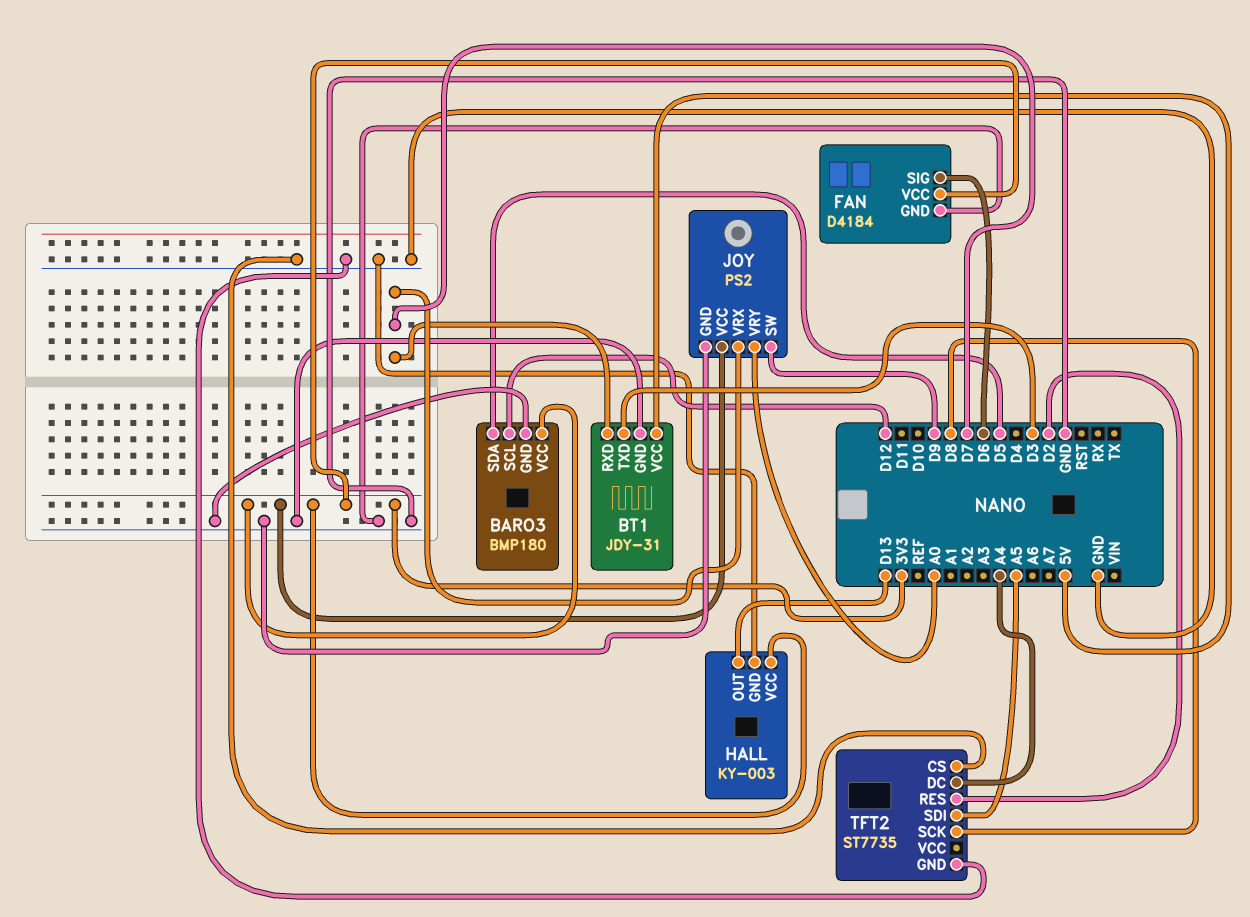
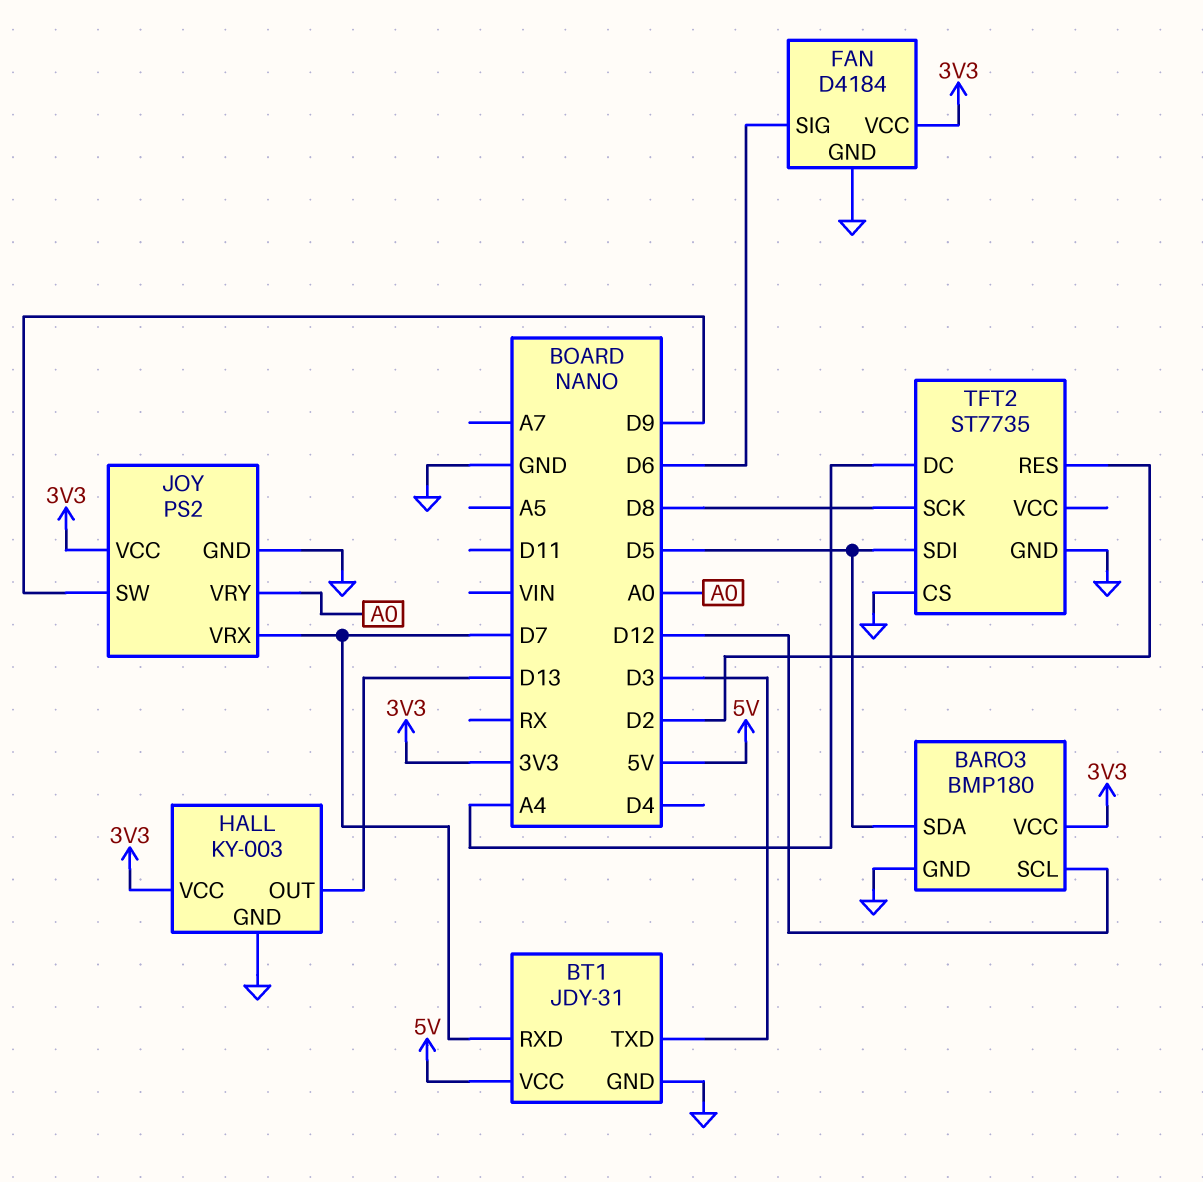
TFT2 pin SDI: A5 -> D5

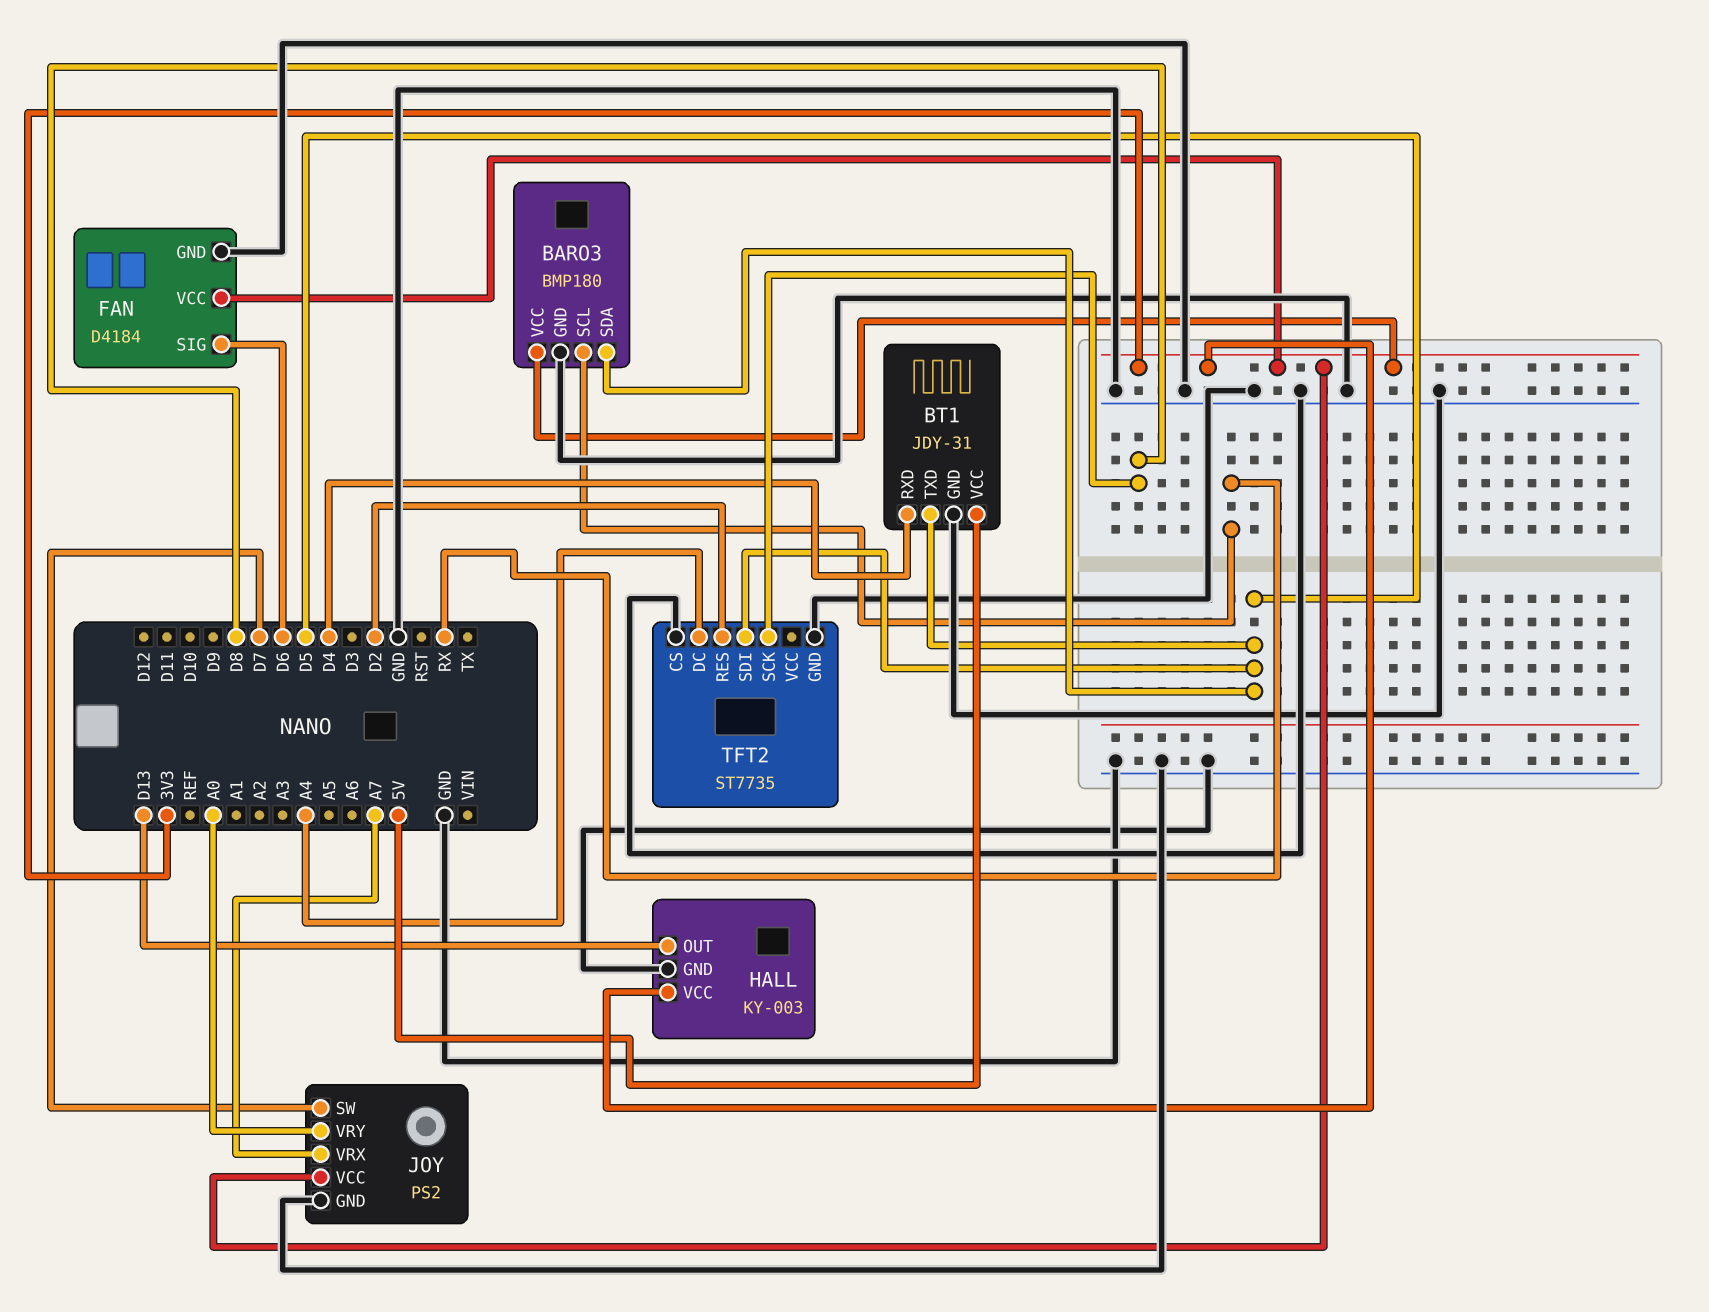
BARO3 pin SCL: D12 -> RX
BT1 pin RXD: D7 -> D4
BT1 pin TXD: D3 -> D5
JOY pin SW: D9 -> D7
JOY pin VRX: D7 -> A7

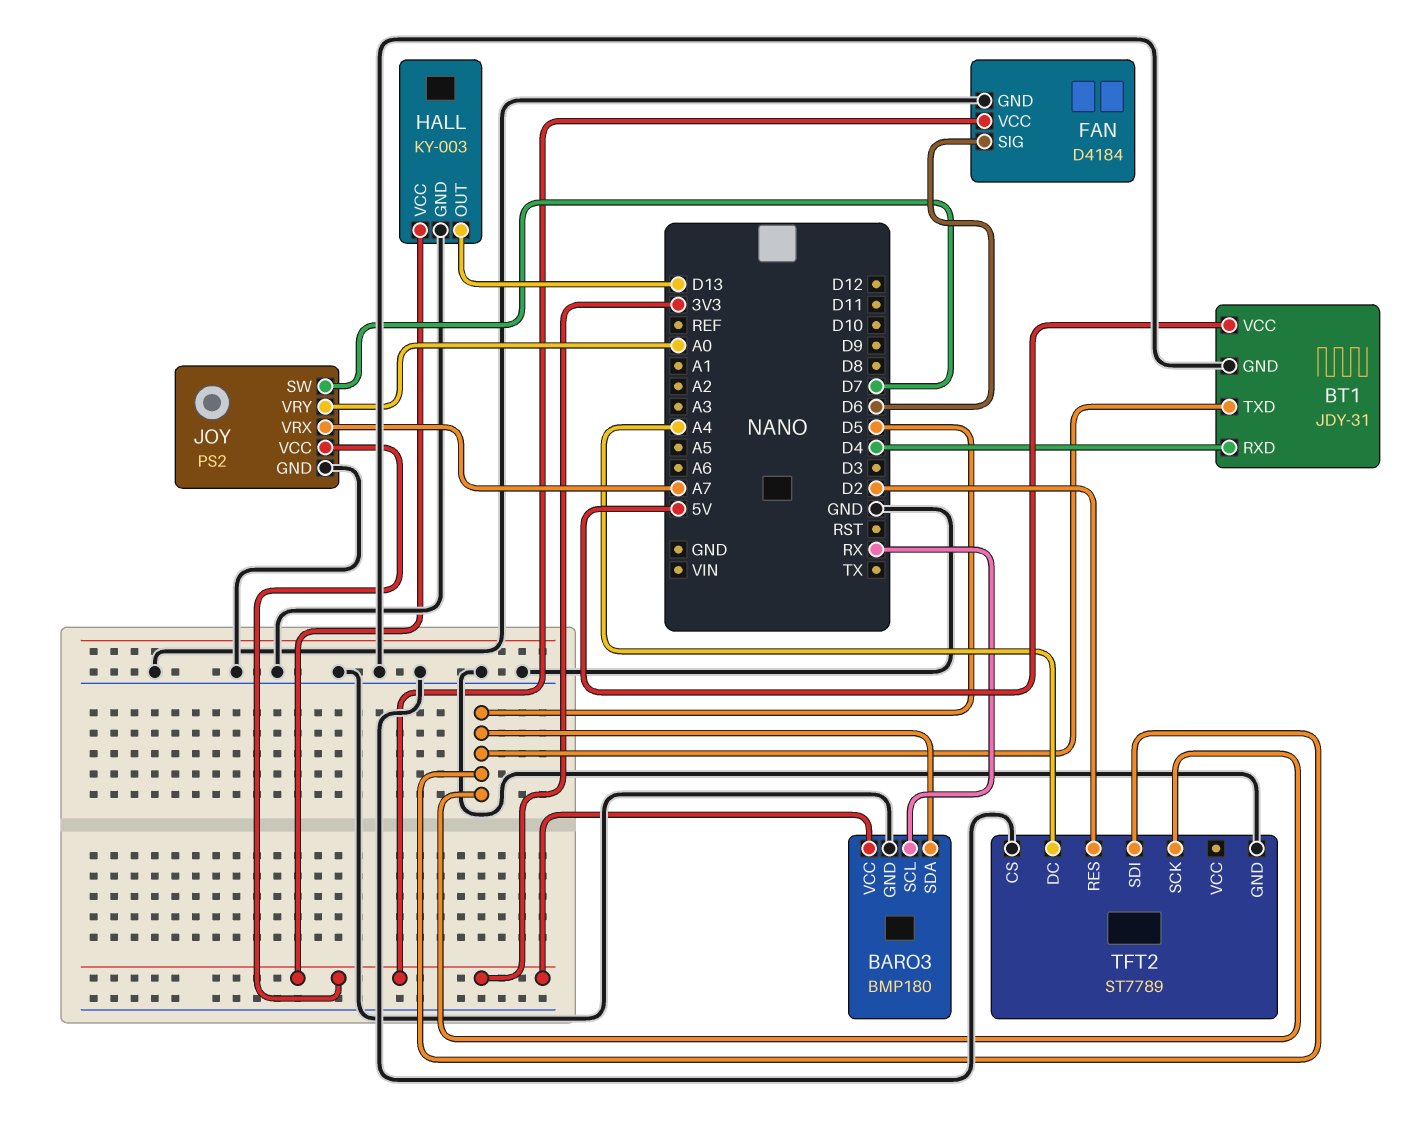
TFT2: ST7735 -> ST7789
TFT2 pin SCK: D8 -> D5

